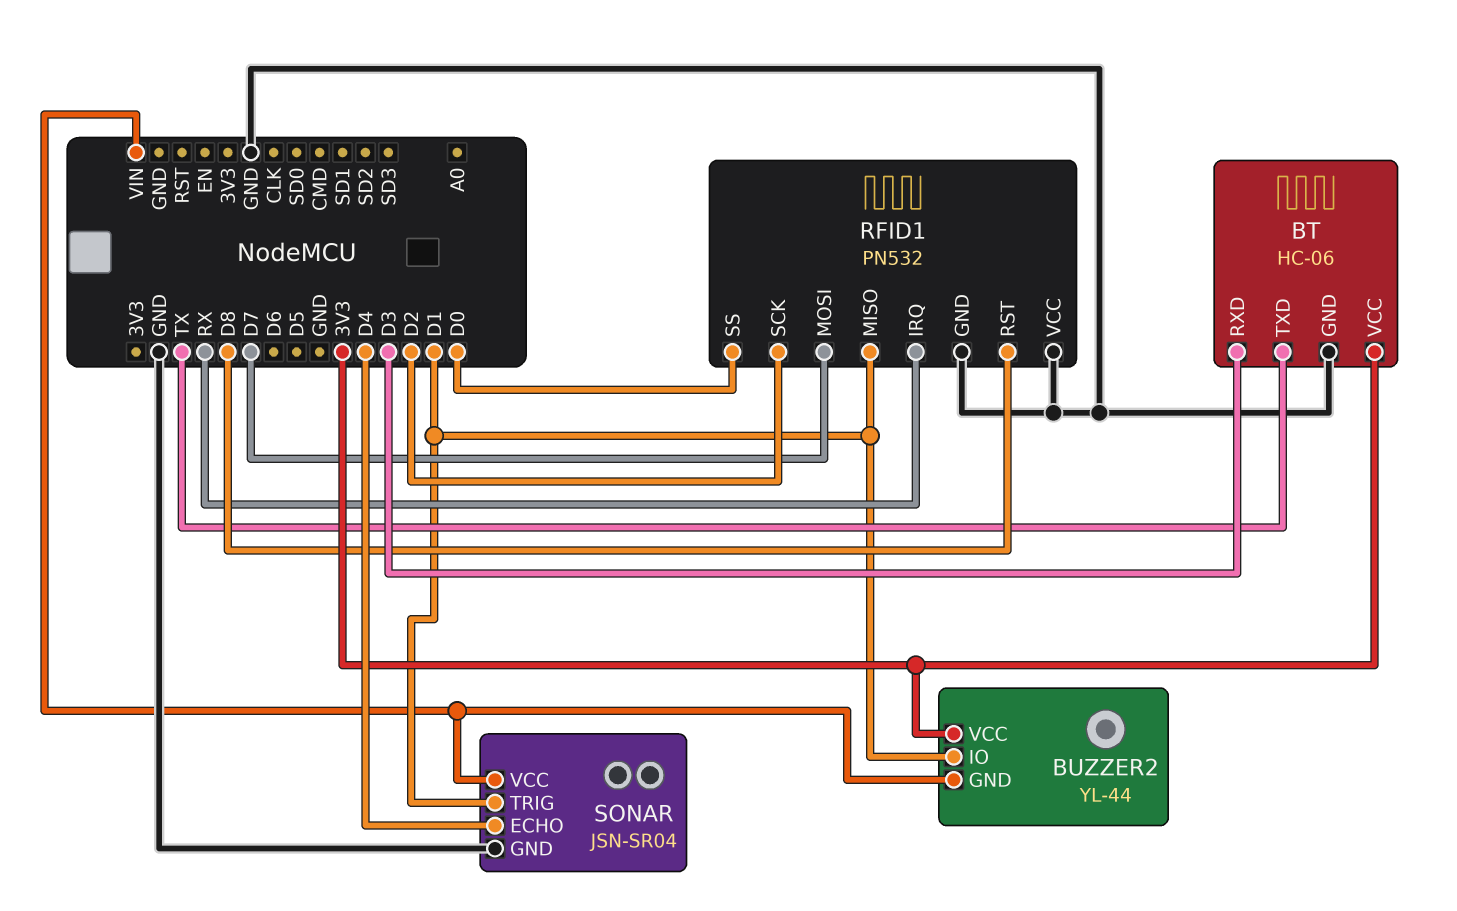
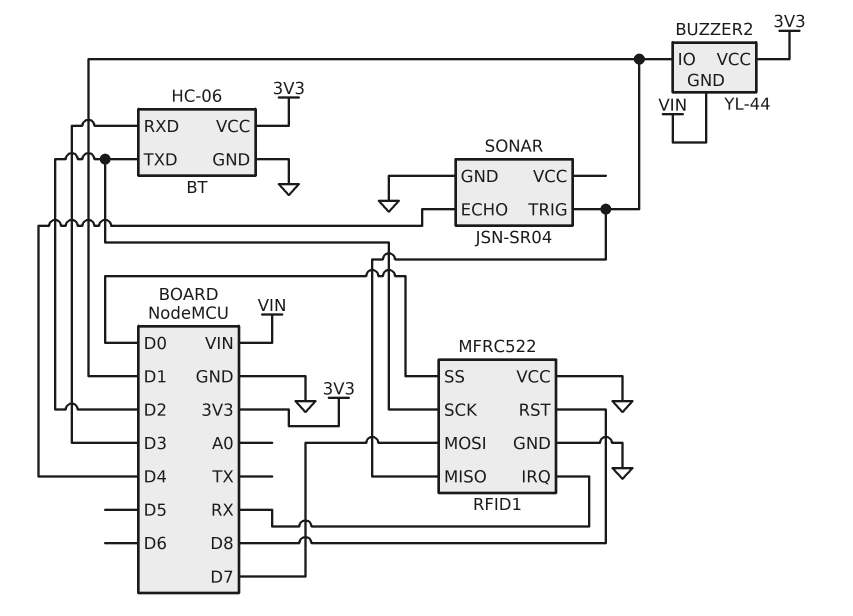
BT pin TXD: TX -> D2
RFID1: PN532 -> MFRC522
SONAR pin VCC: VIN -> none

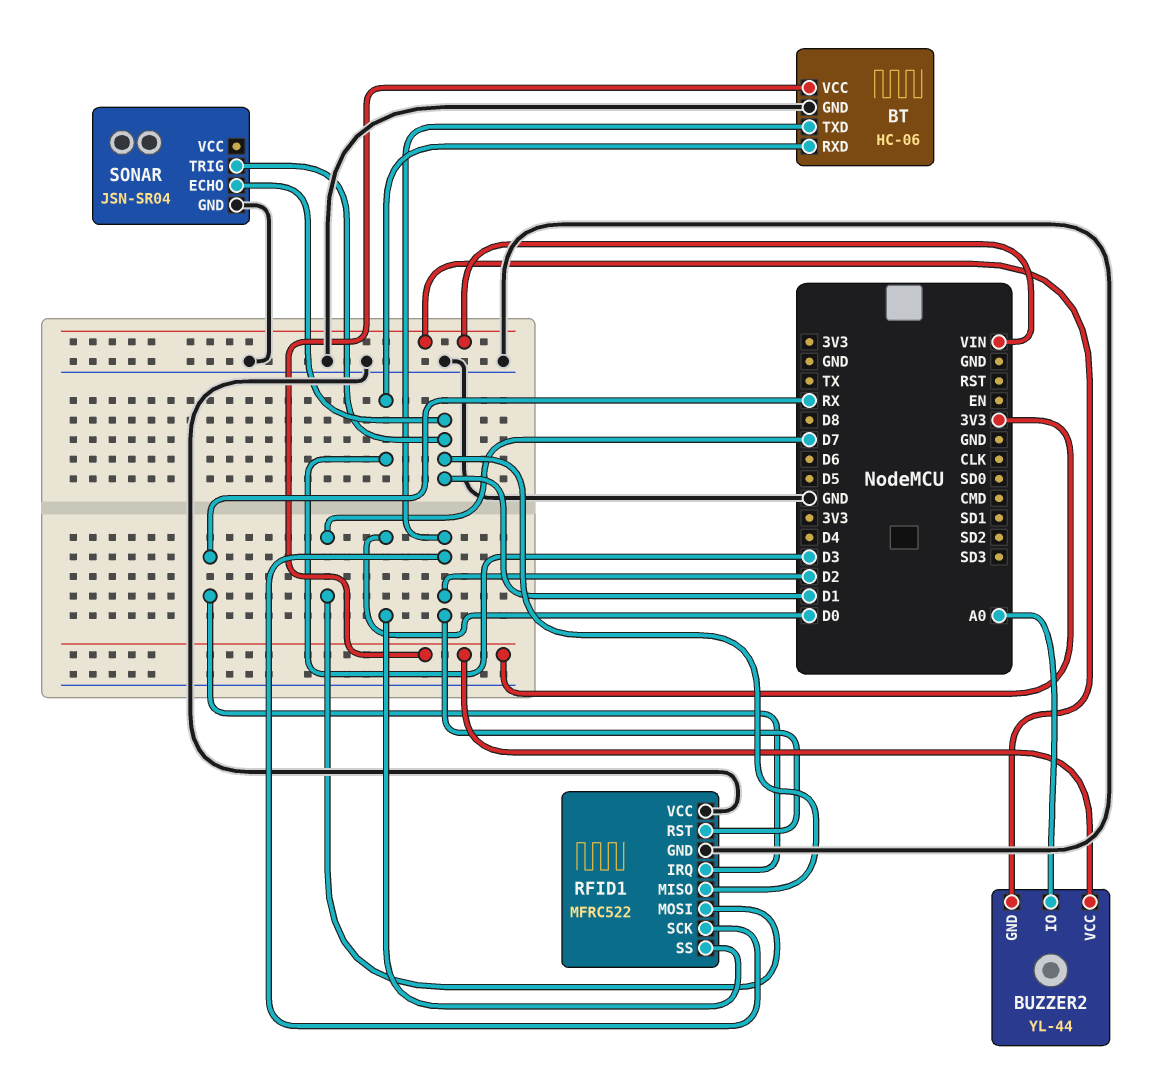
BUZZER2 pin IO: D1 -> A0
RFID1 pin RST: D8 -> D2
SONAR pin ECHO: D4 -> D1

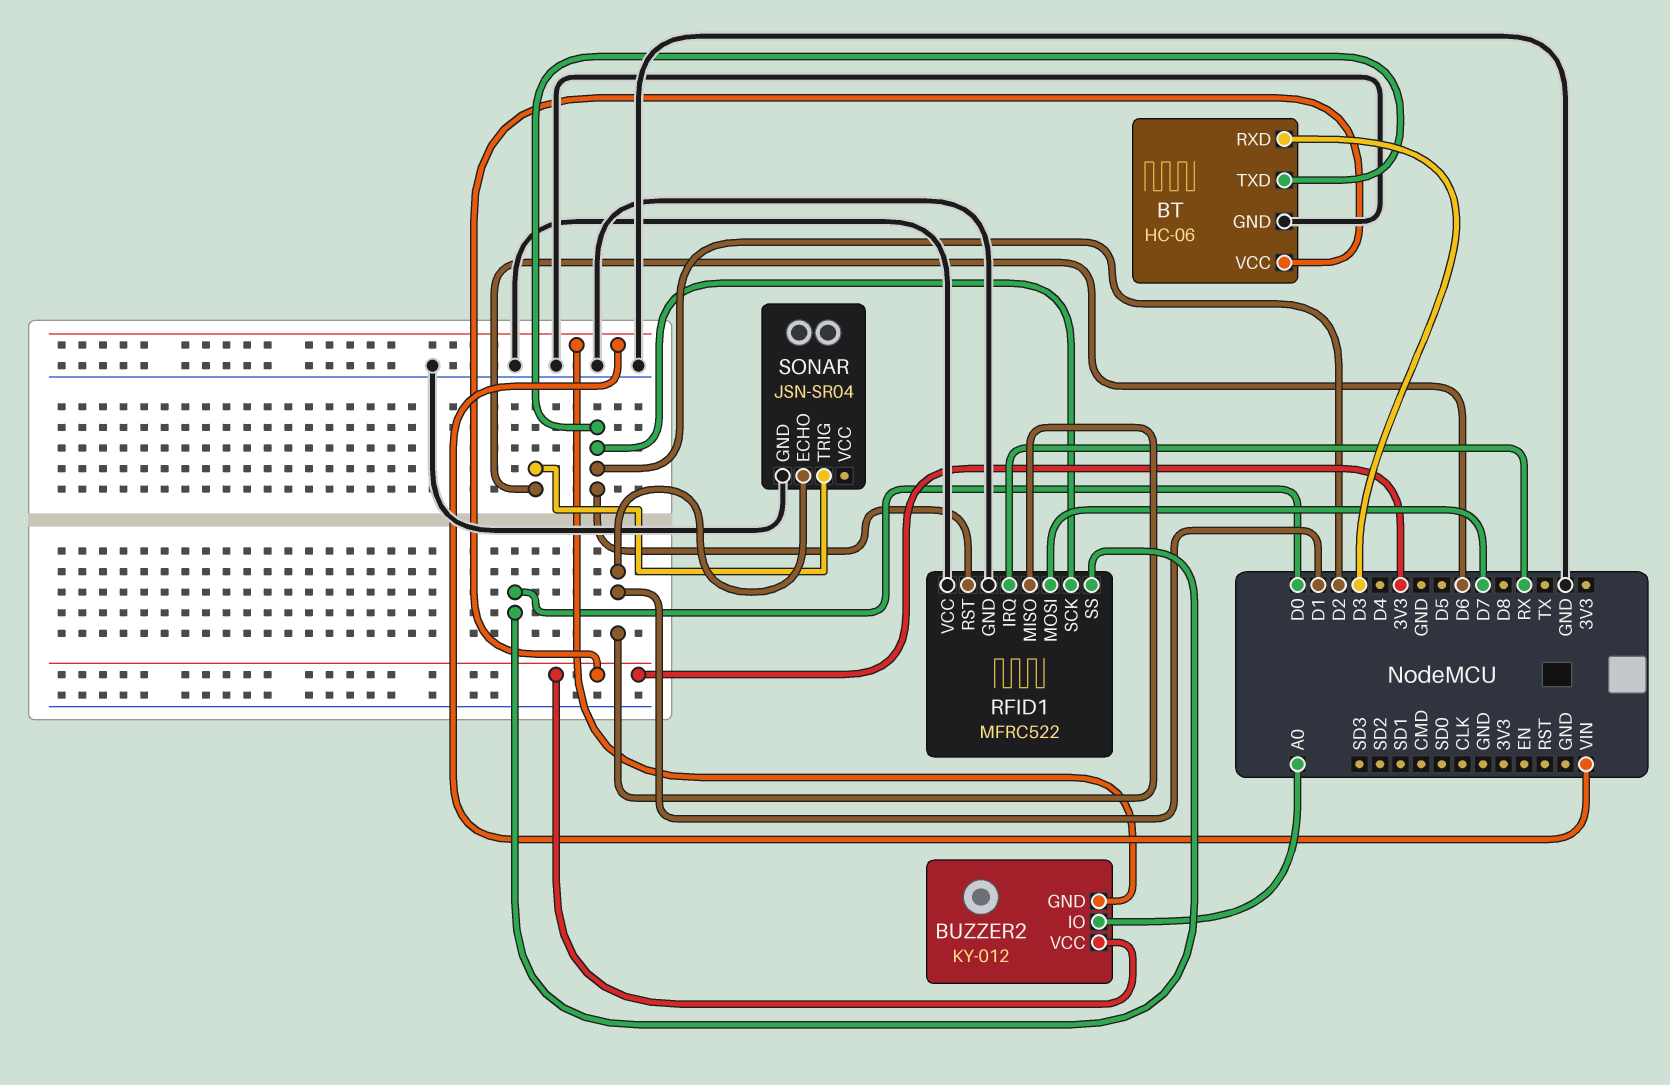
BUZZER2: YL-44 -> KY-012
SONAR pin TRIG: D1 -> D6

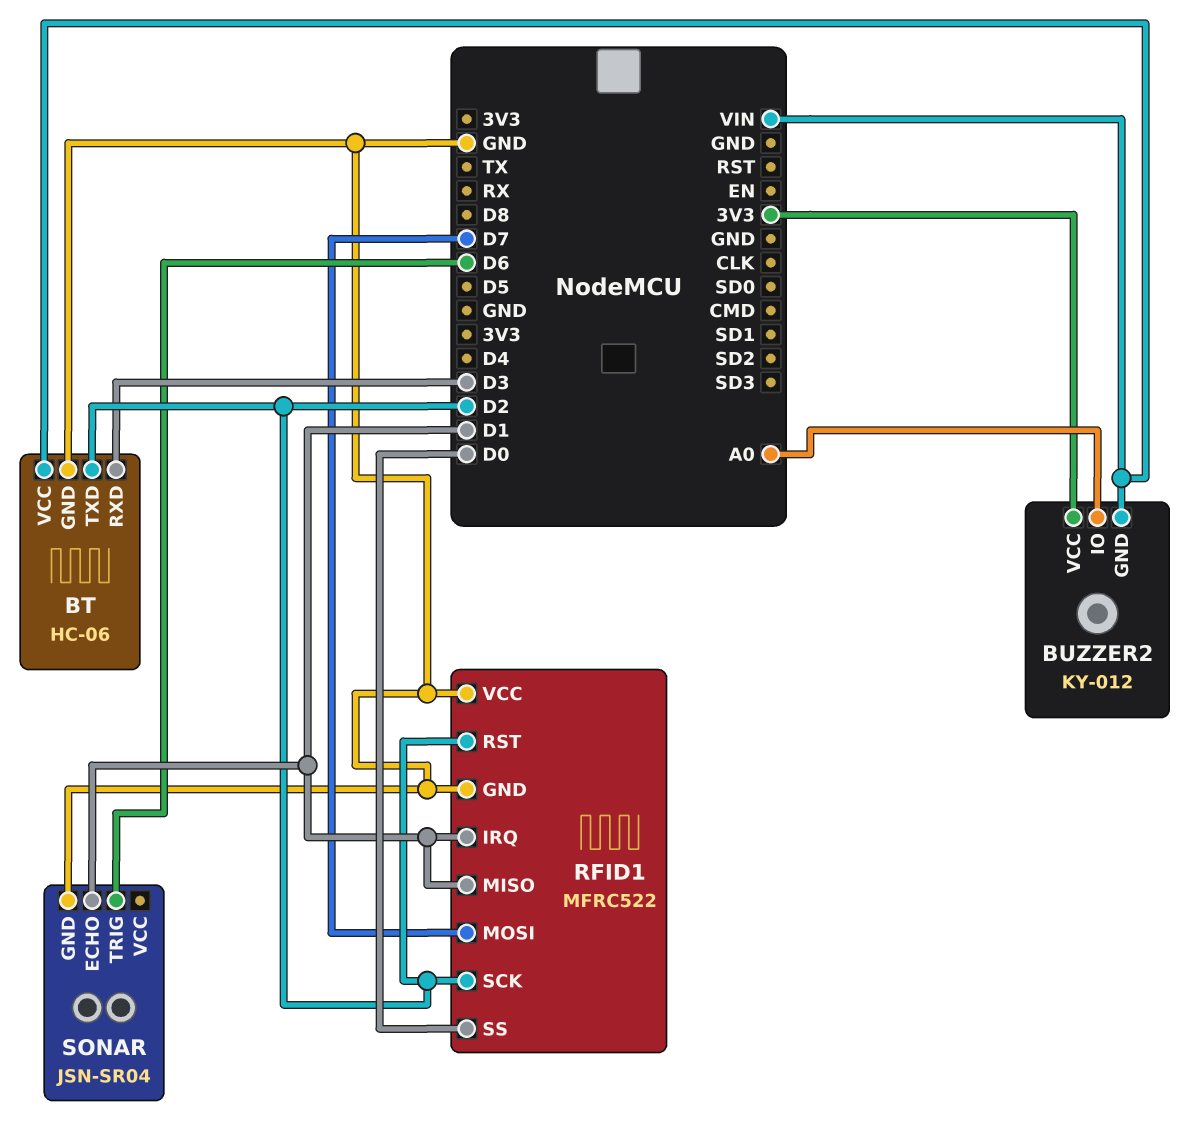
BT pin VCC: 3V3 -> VIN
RFID1 pin IRQ: RX -> D1

